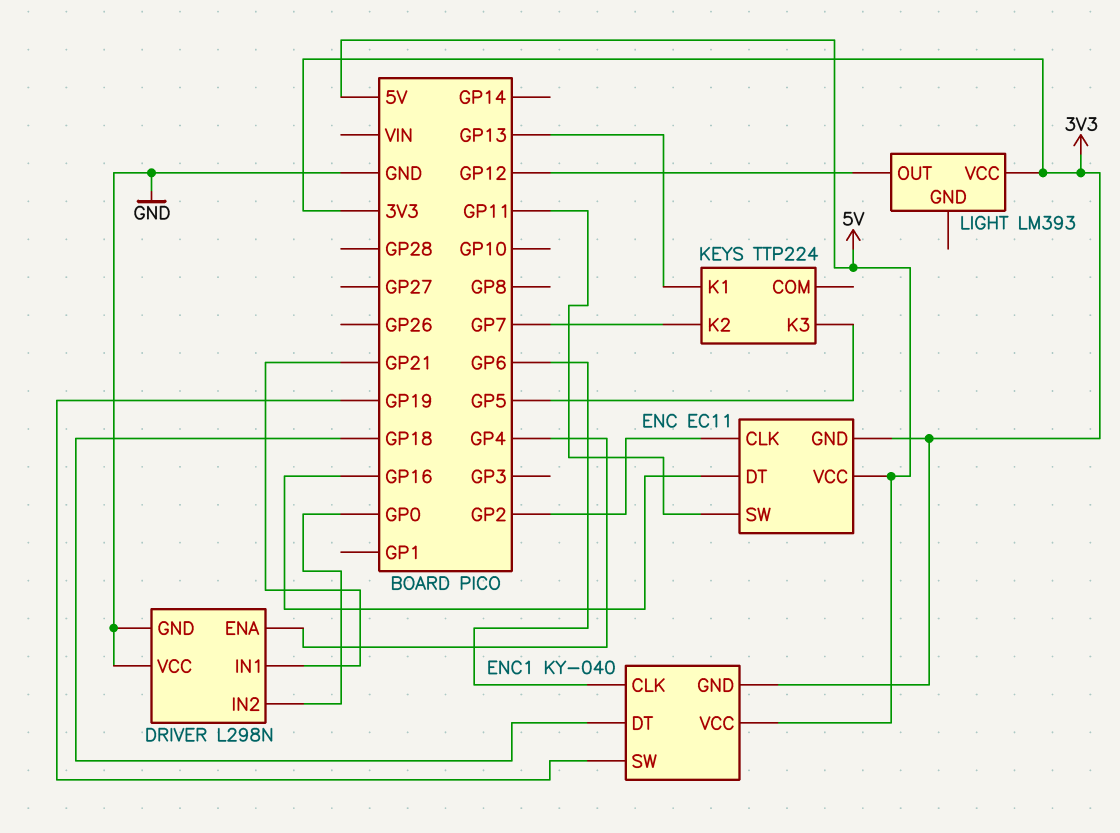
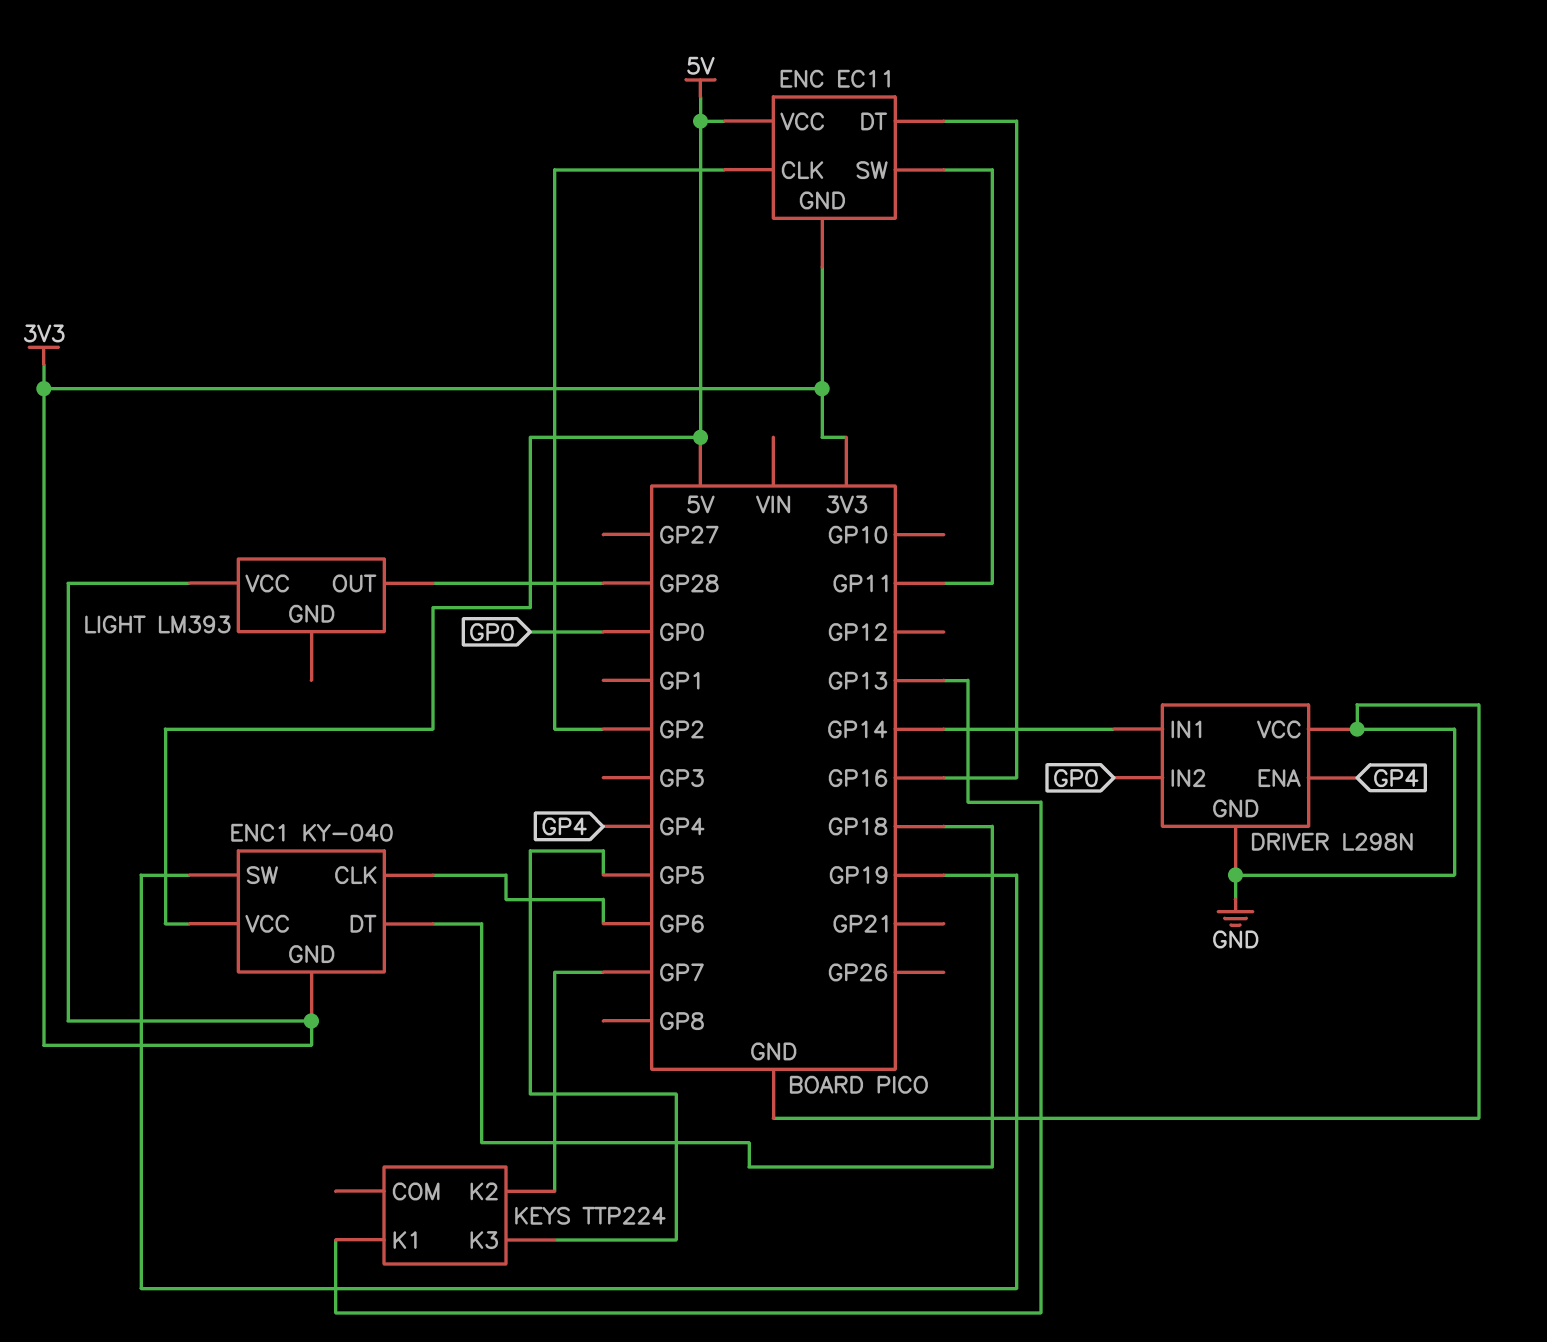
DRIVER pin IN1: GP21 -> GP14
LIGHT pin OUT: GP12 -> GP28

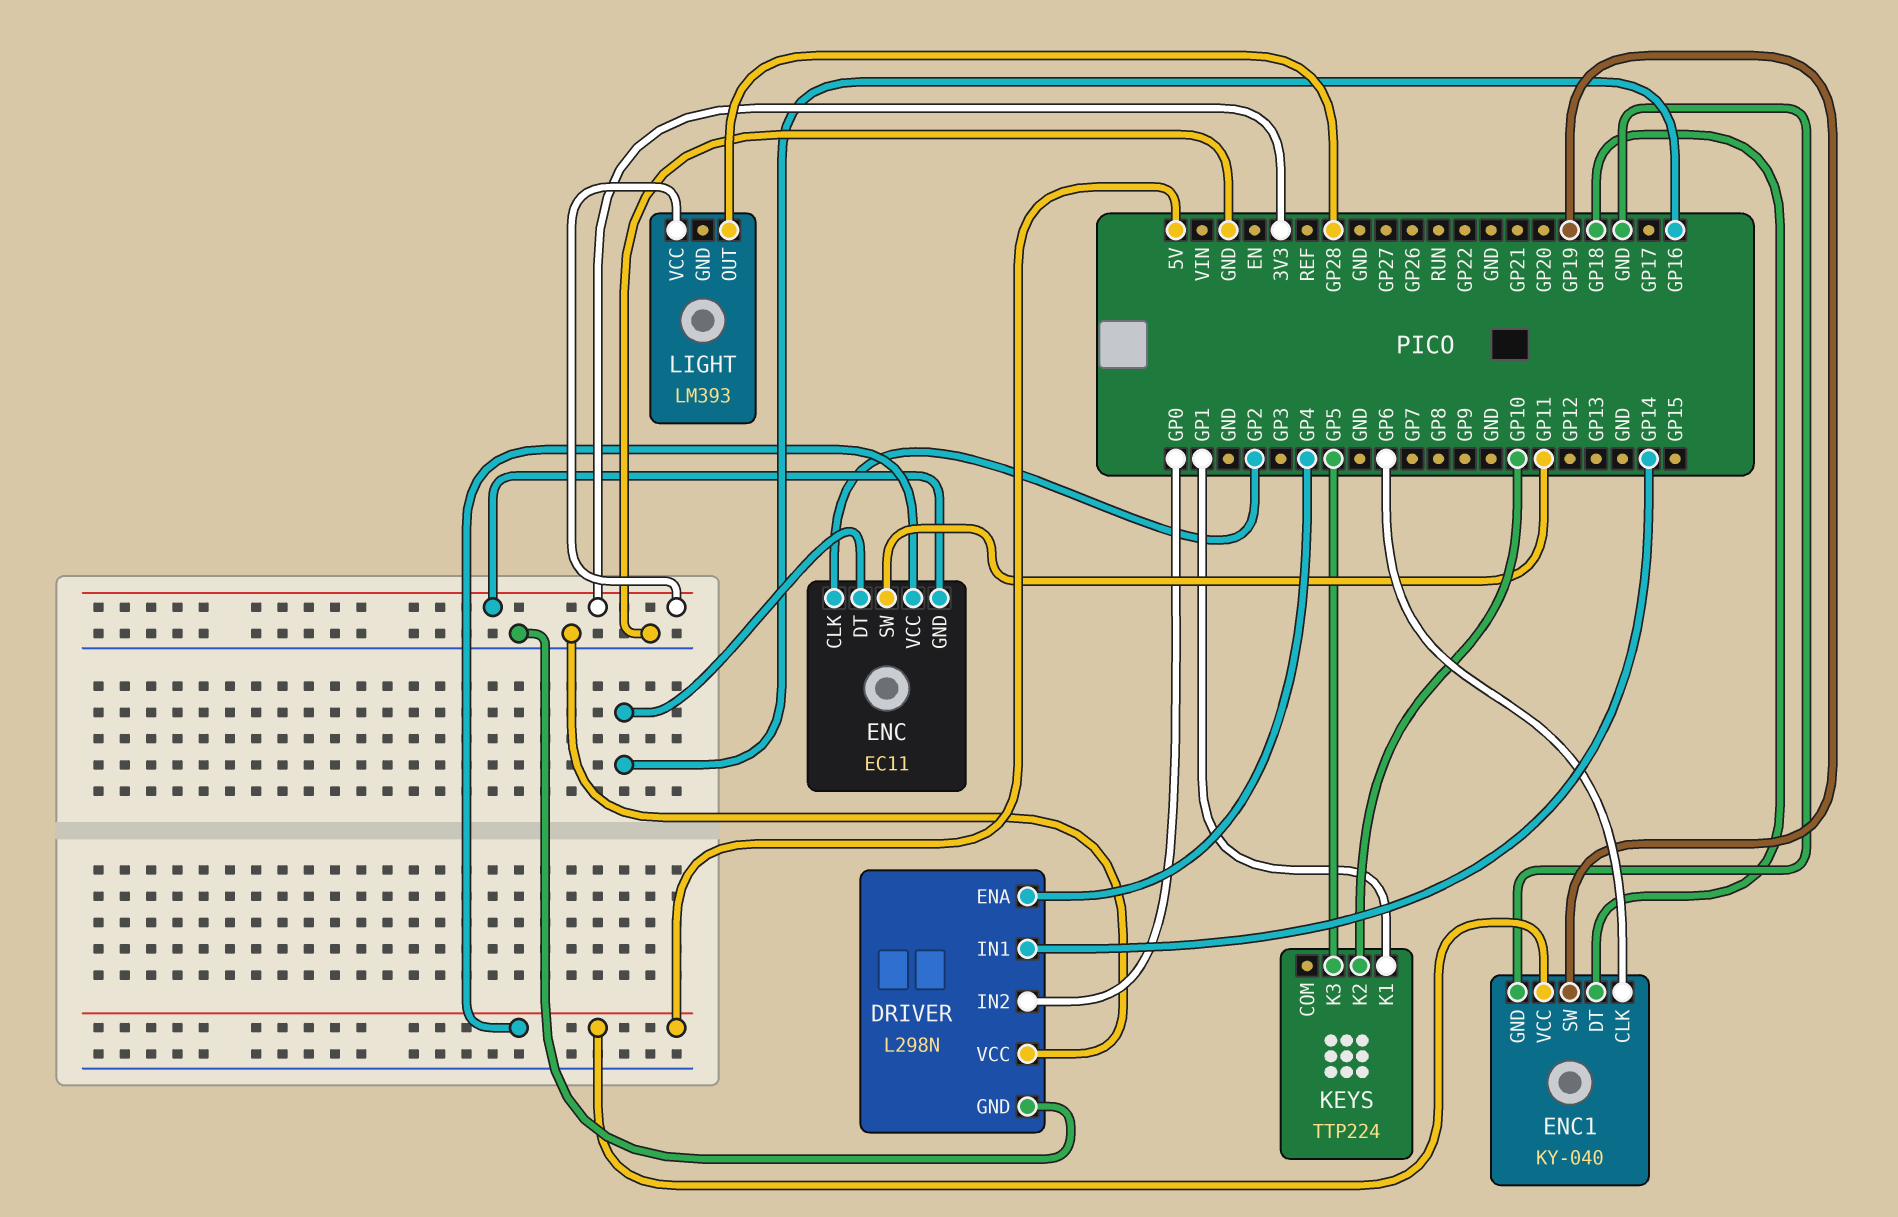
ENC1 pin GND: 3V3 -> GND
KEYS pin K1: GP13 -> GP1
KEYS pin K2: GP7 -> GP10

